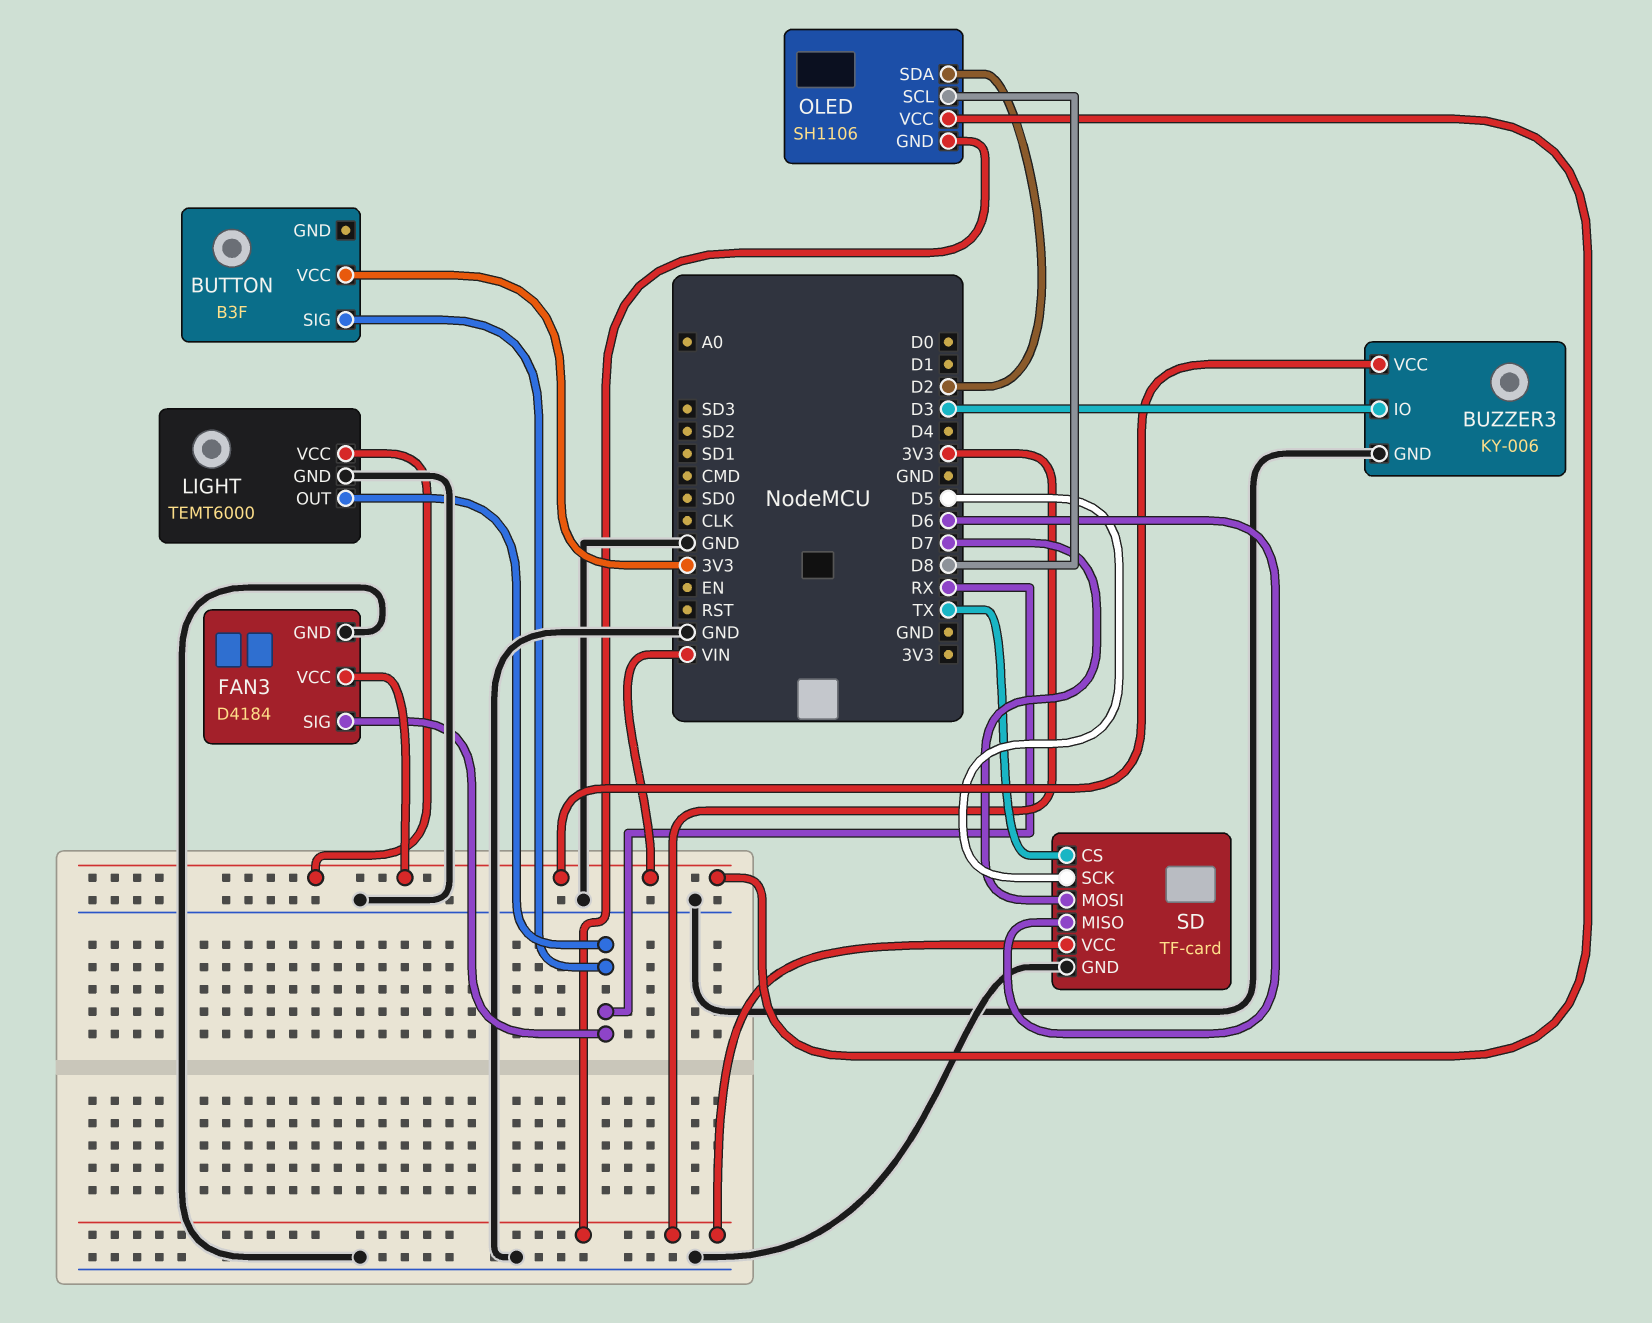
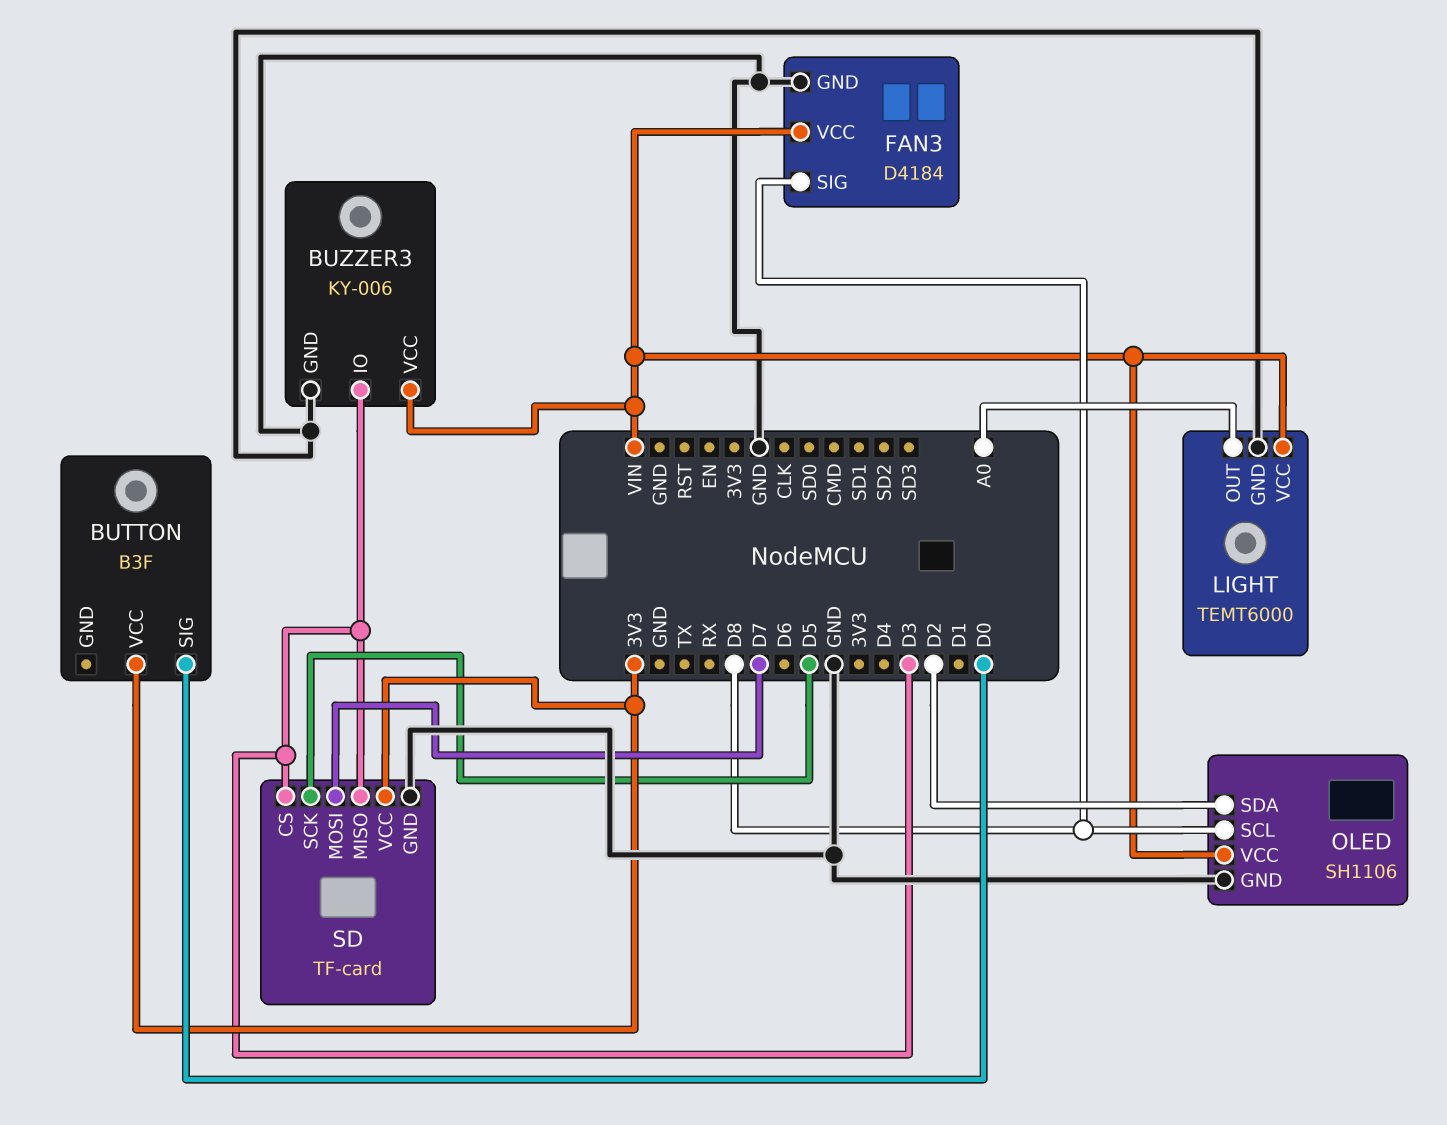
BUTTON pin SIG: RX -> D0
FAN3 pin SIG: RX -> D8
LIGHT pin OUT: RX -> A0
OLED pin GND: 3V3 -> GND
SD pin CS: TX -> D3
SD pin MISO: D6 -> D3

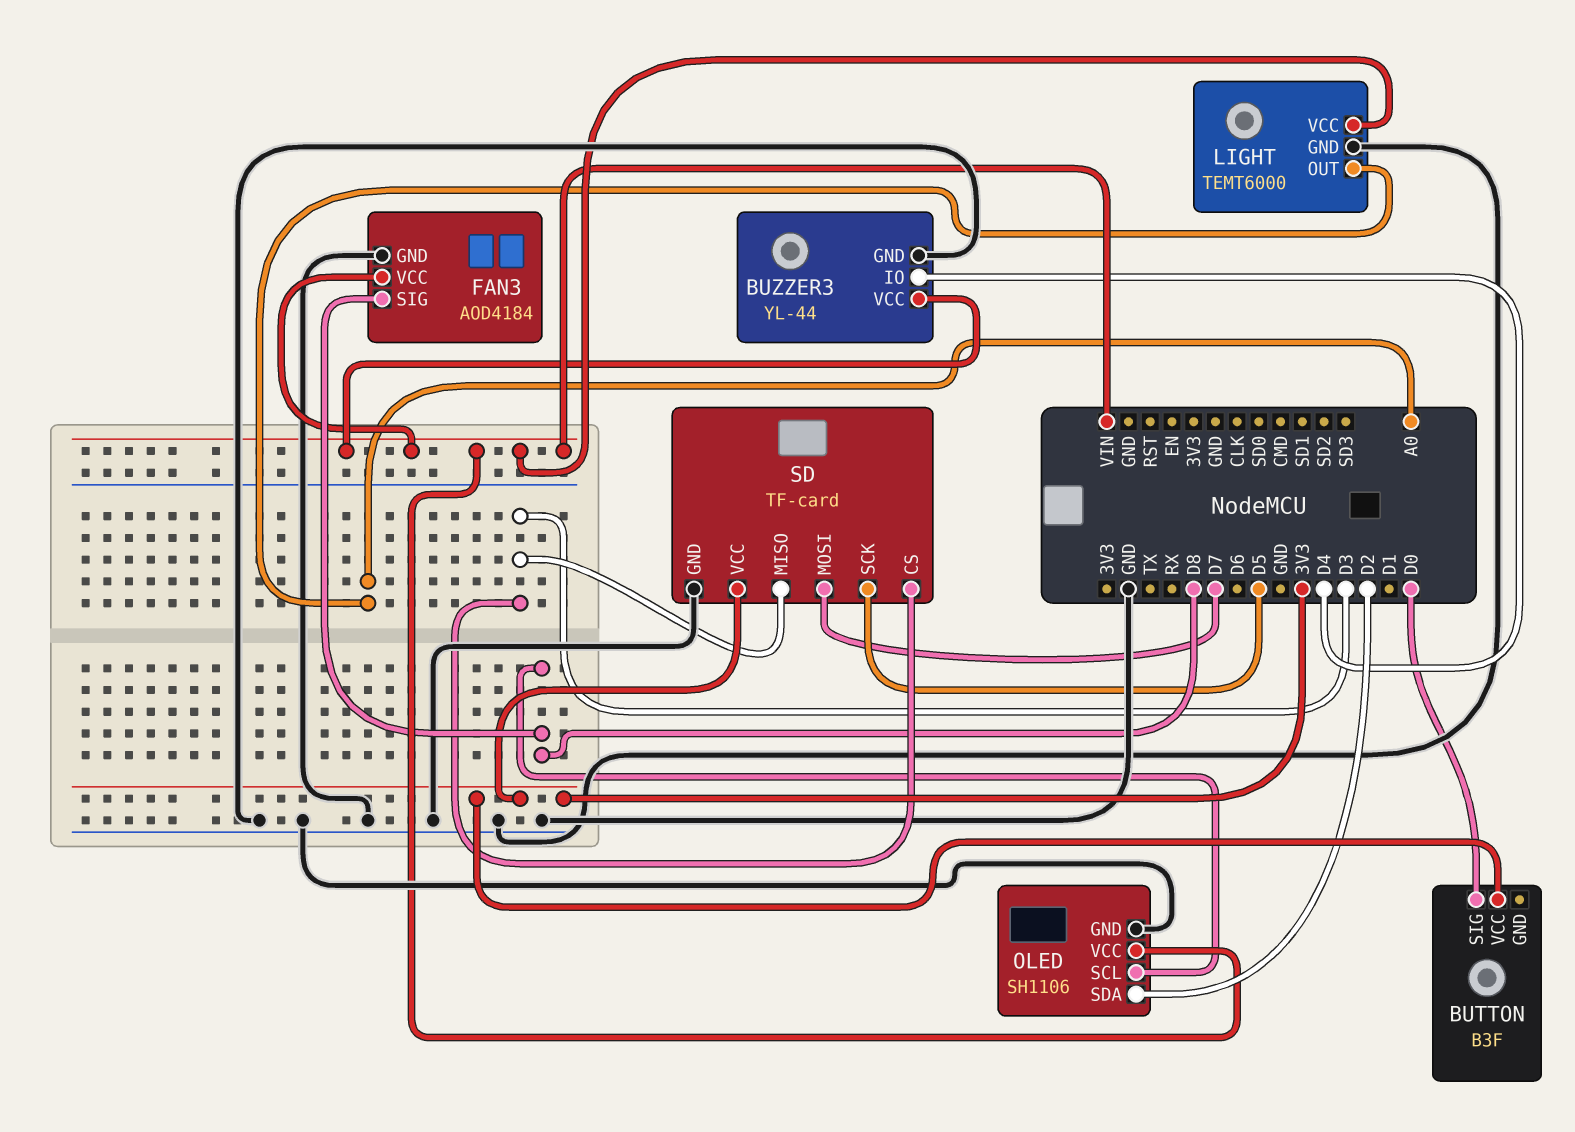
BUZZER3: KY-006 -> YL-44
BUZZER3 pin IO: D3 -> D4
FAN3: D4184 -> AOD4184

